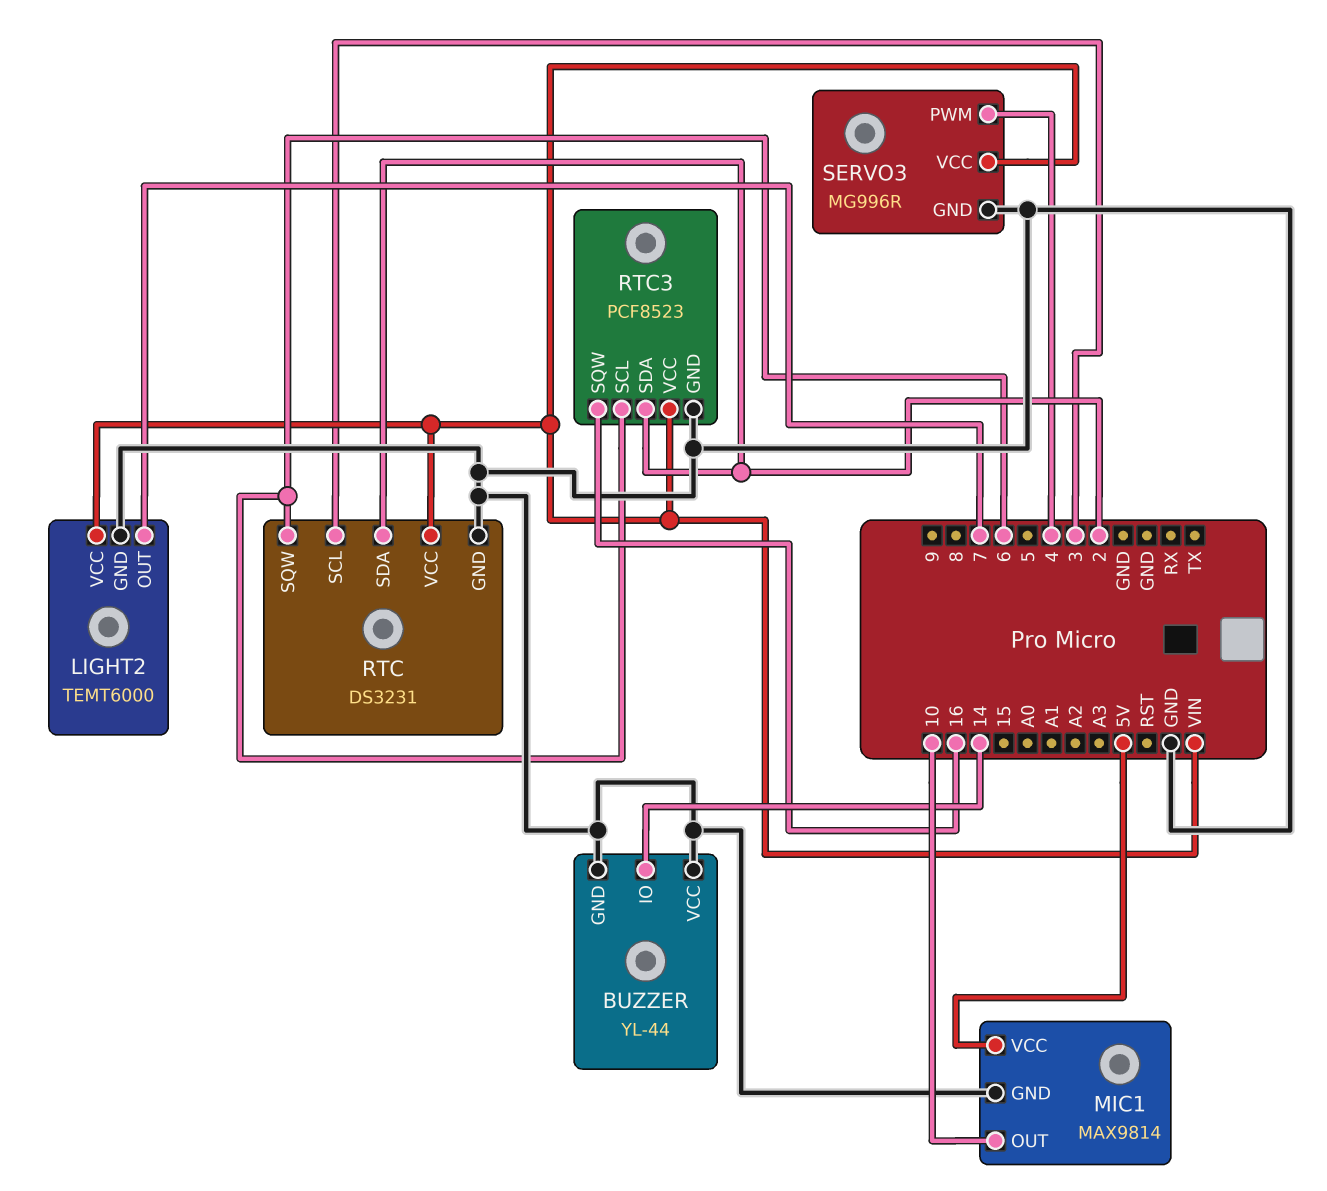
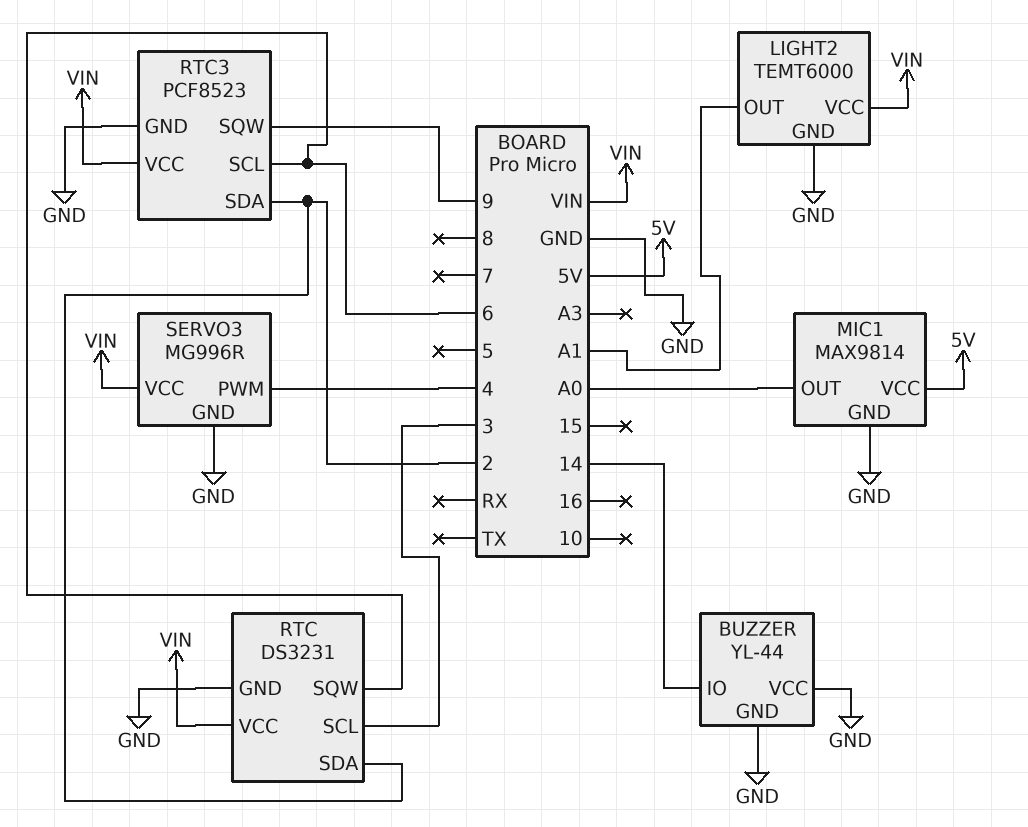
LIGHT2 pin OUT: 7 -> A1
MIC1 pin OUT: 10 -> A0
RTC3 pin SQW: 16 -> 9

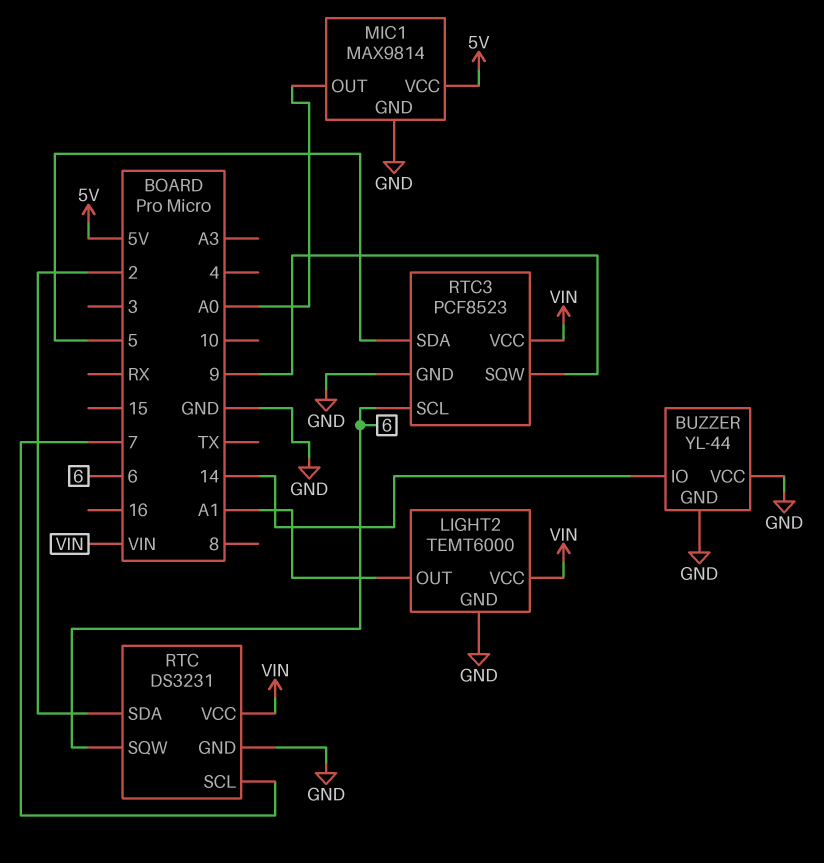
RTC pin SCL: 3 -> 7
RTC3 pin SDA: 2 -> 5
SERVO3: MG996R -> none
SERVO3 pin GND: GND -> none
SERVO3 pin PWM: 4 -> none
SERVO3 pin VCC: VIN -> none

